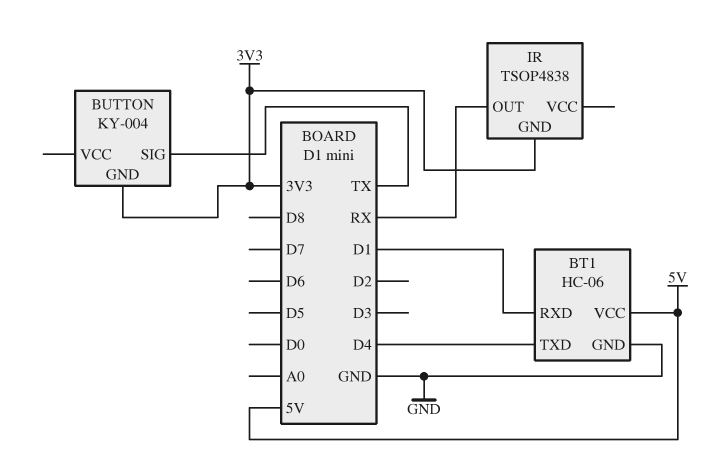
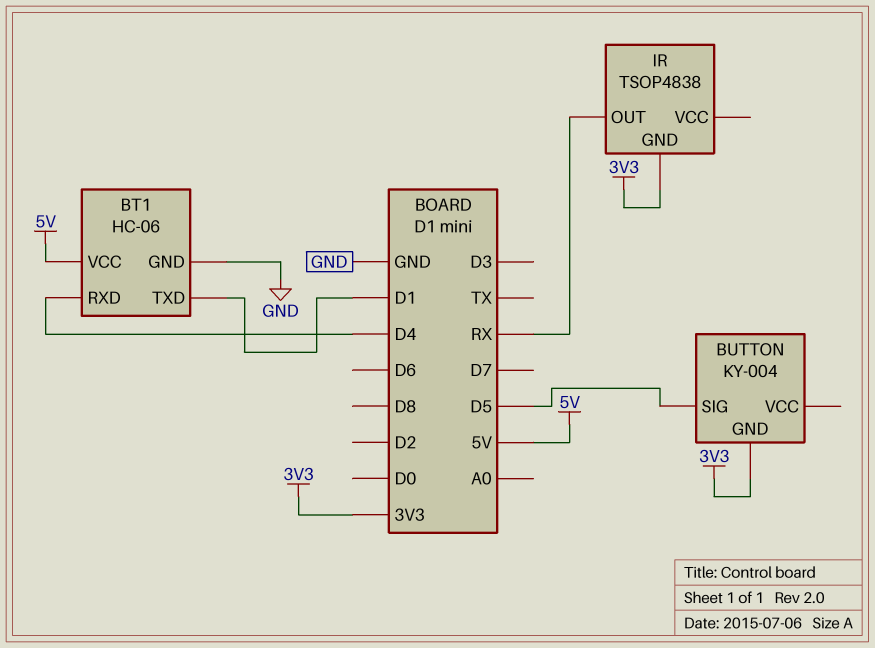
BT1 pin RXD: D1 -> D4
BT1 pin TXD: D4 -> D1
BUTTON pin SIG: TX -> D5

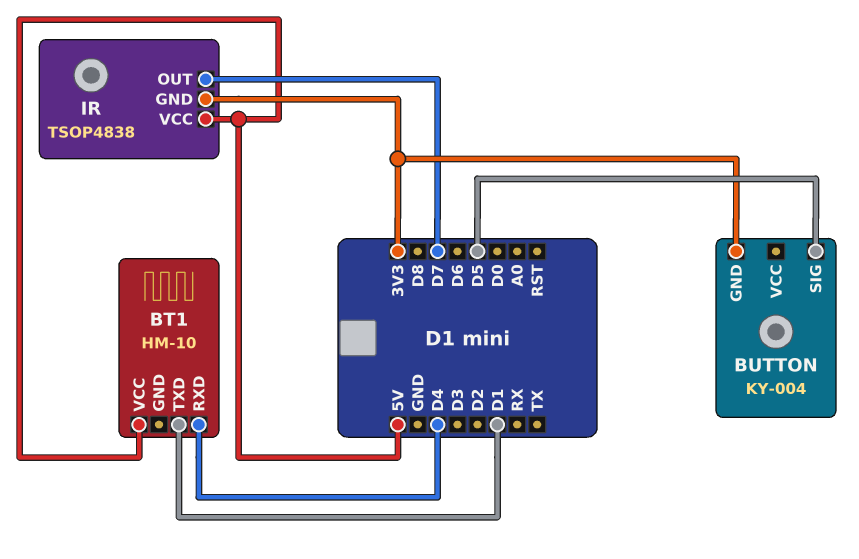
BT1: HC-06 -> HM-10
BT1 pin GND: GND -> none
IR pin OUT: RX -> D7
IR pin VCC: none -> 5V

